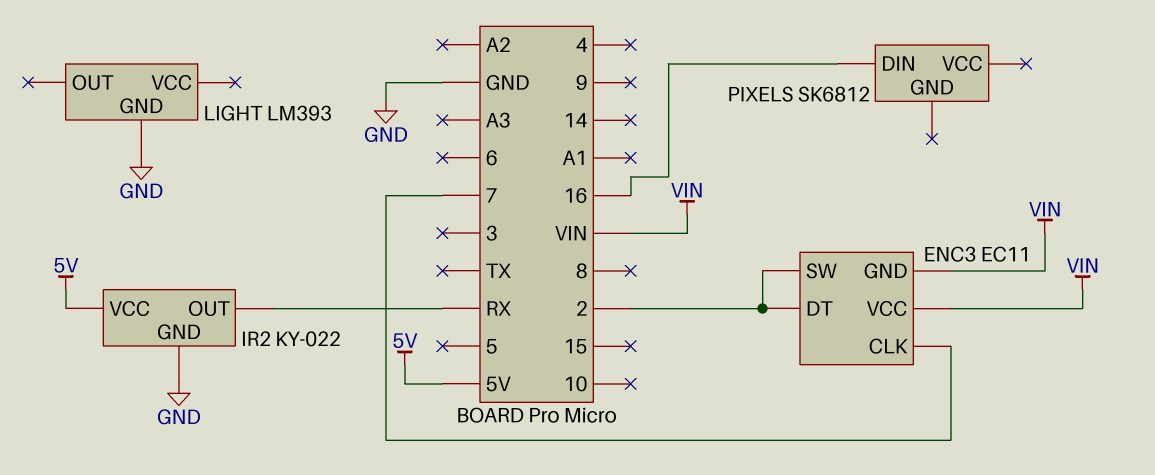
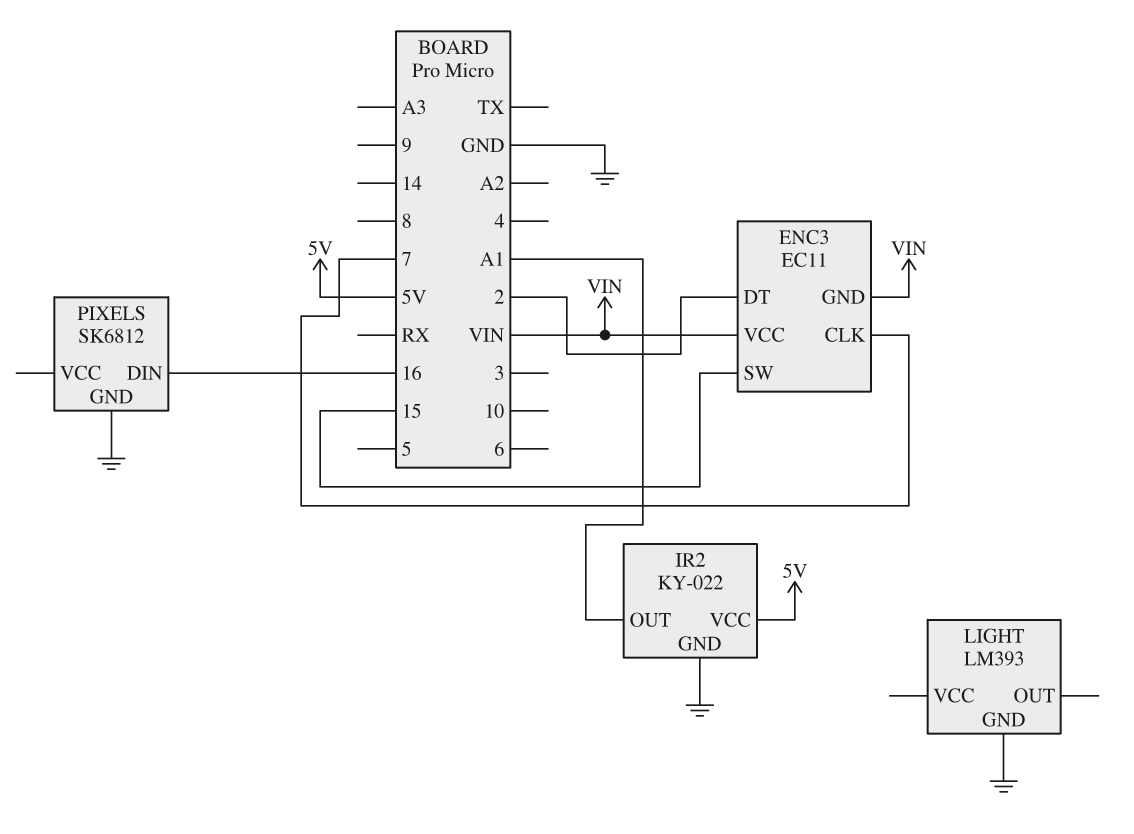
ENC3 pin SW: 2 -> 15
IR2 pin OUT: RX -> A1
PIXELS pin GND: none -> GND

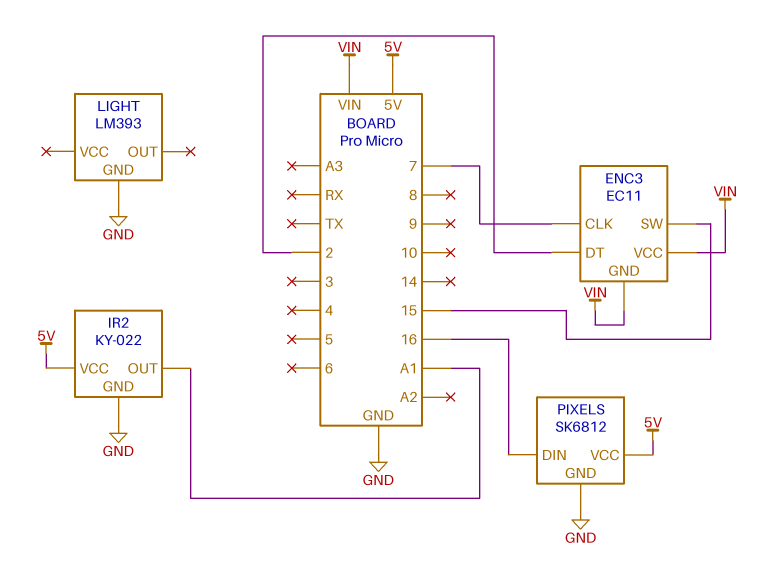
PIXELS pin VCC: none -> 5V

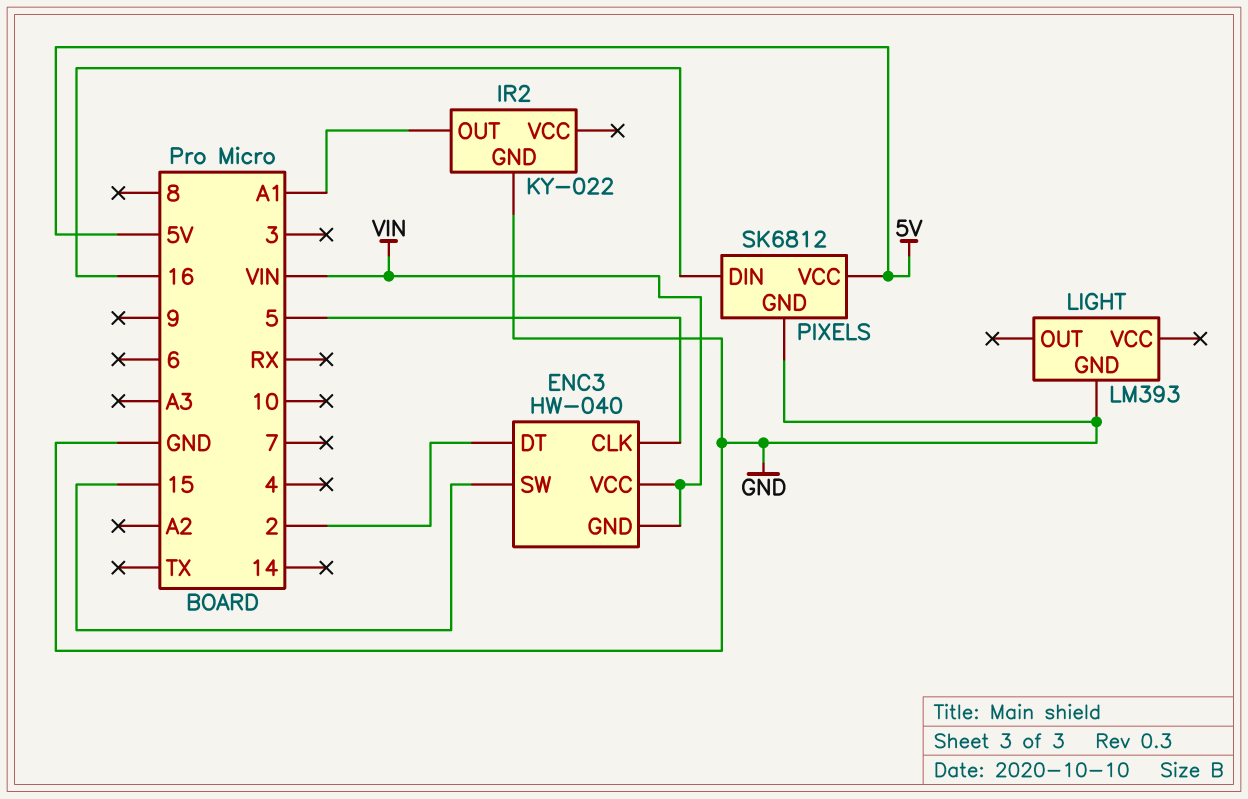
ENC3: EC11 -> HW-040
ENC3 pin CLK: 7 -> 5
IR2 pin VCC: 5V -> none

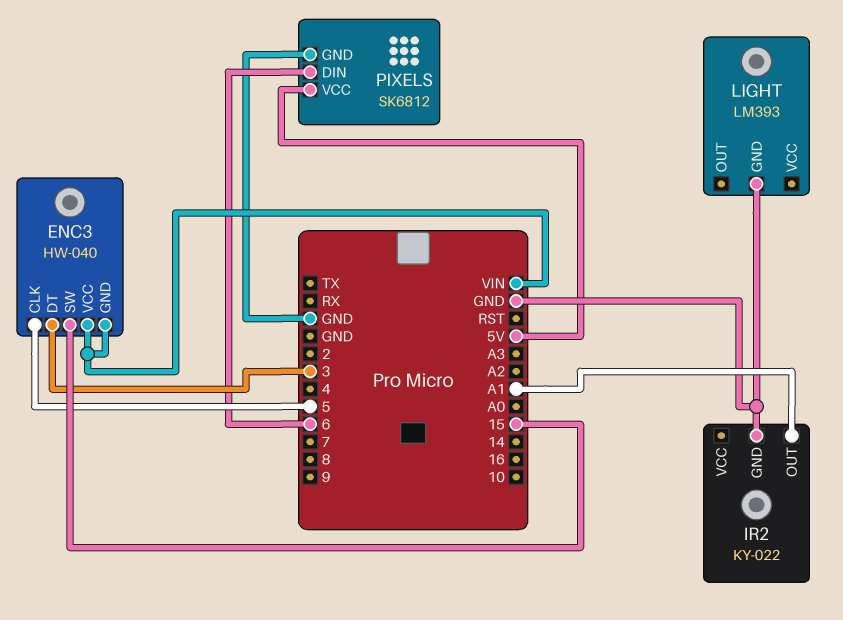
ENC3 pin DT: 2 -> 3
PIXELS pin DIN: 16 -> 6

